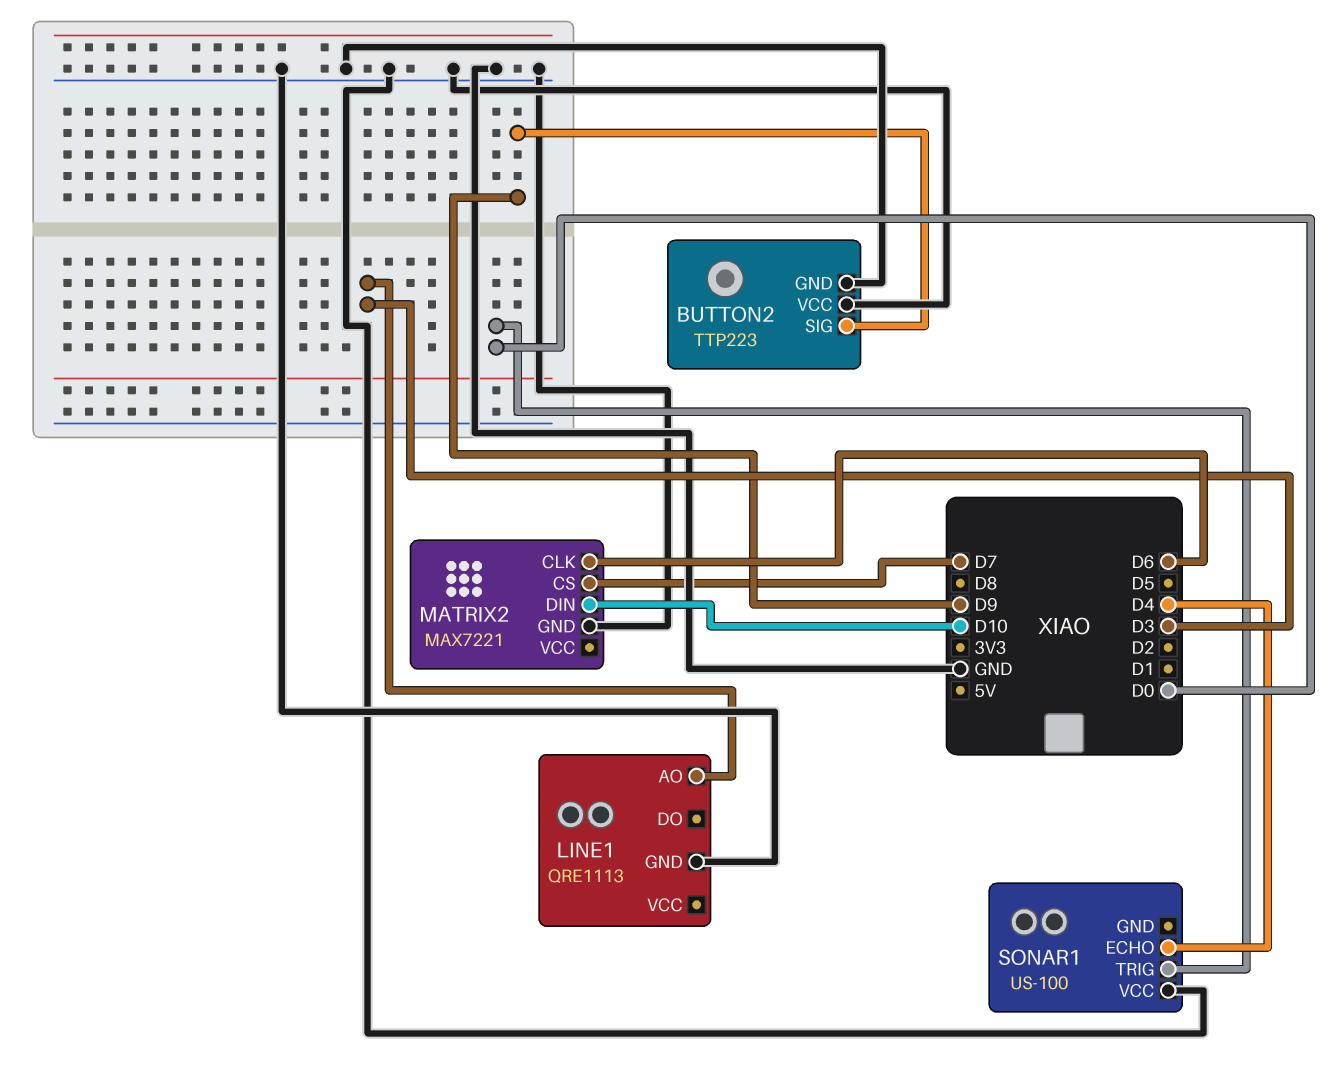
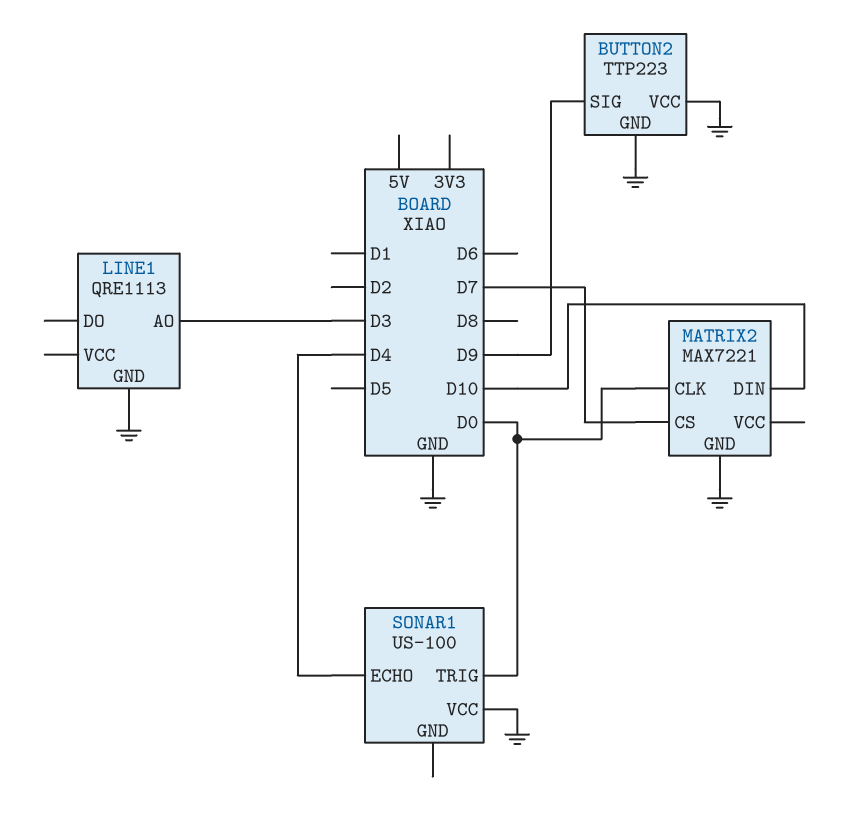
MATRIX2 pin CLK: D6 -> D0

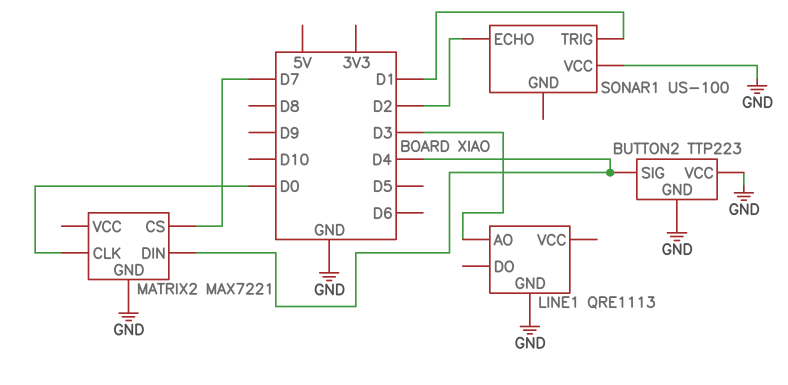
BUTTON2 pin SIG: D9 -> D4
MATRIX2 pin DIN: D10 -> D4
SONAR1 pin ECHO: D4 -> D2
SONAR1 pin TRIG: D0 -> D1

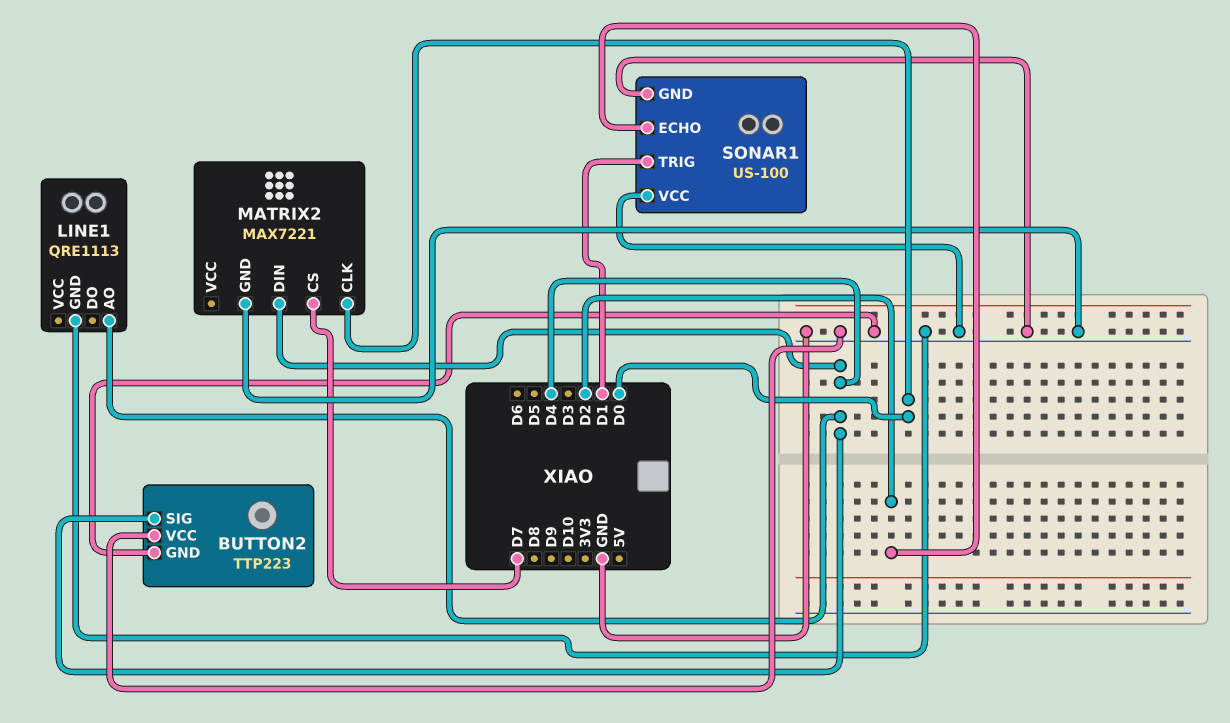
LINE1 pin AO: D3 -> D4
SONAR1 pin GND: none -> GND

